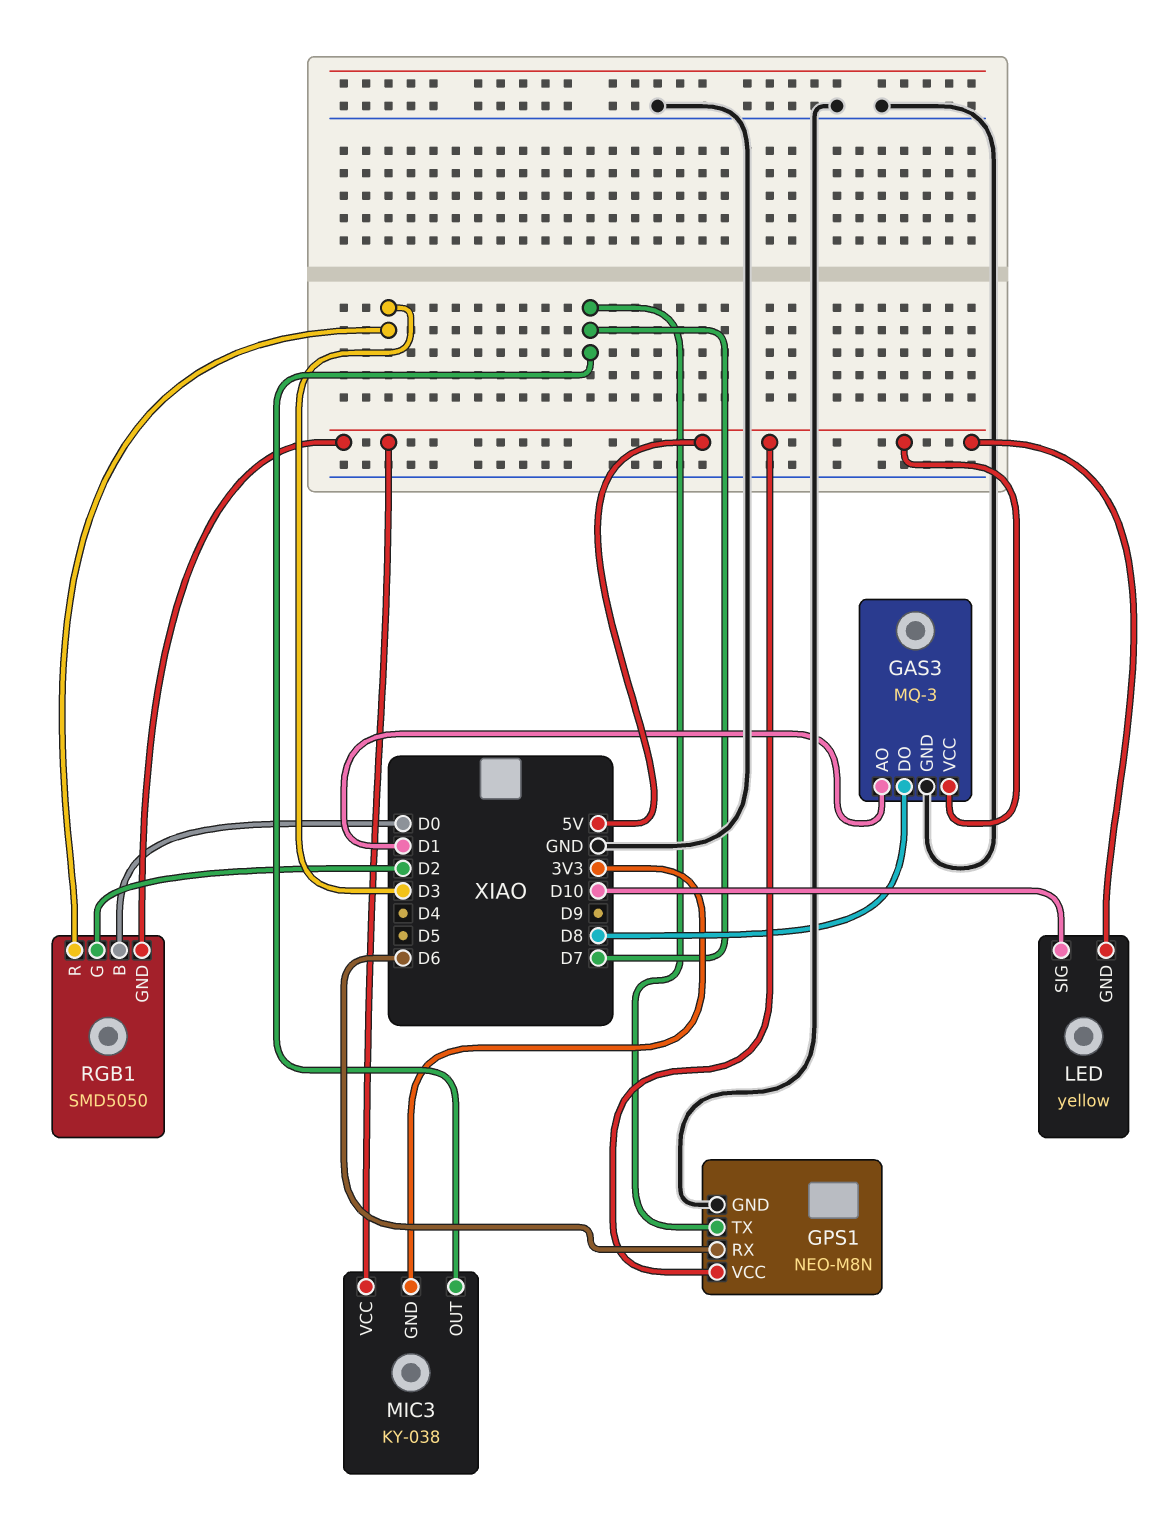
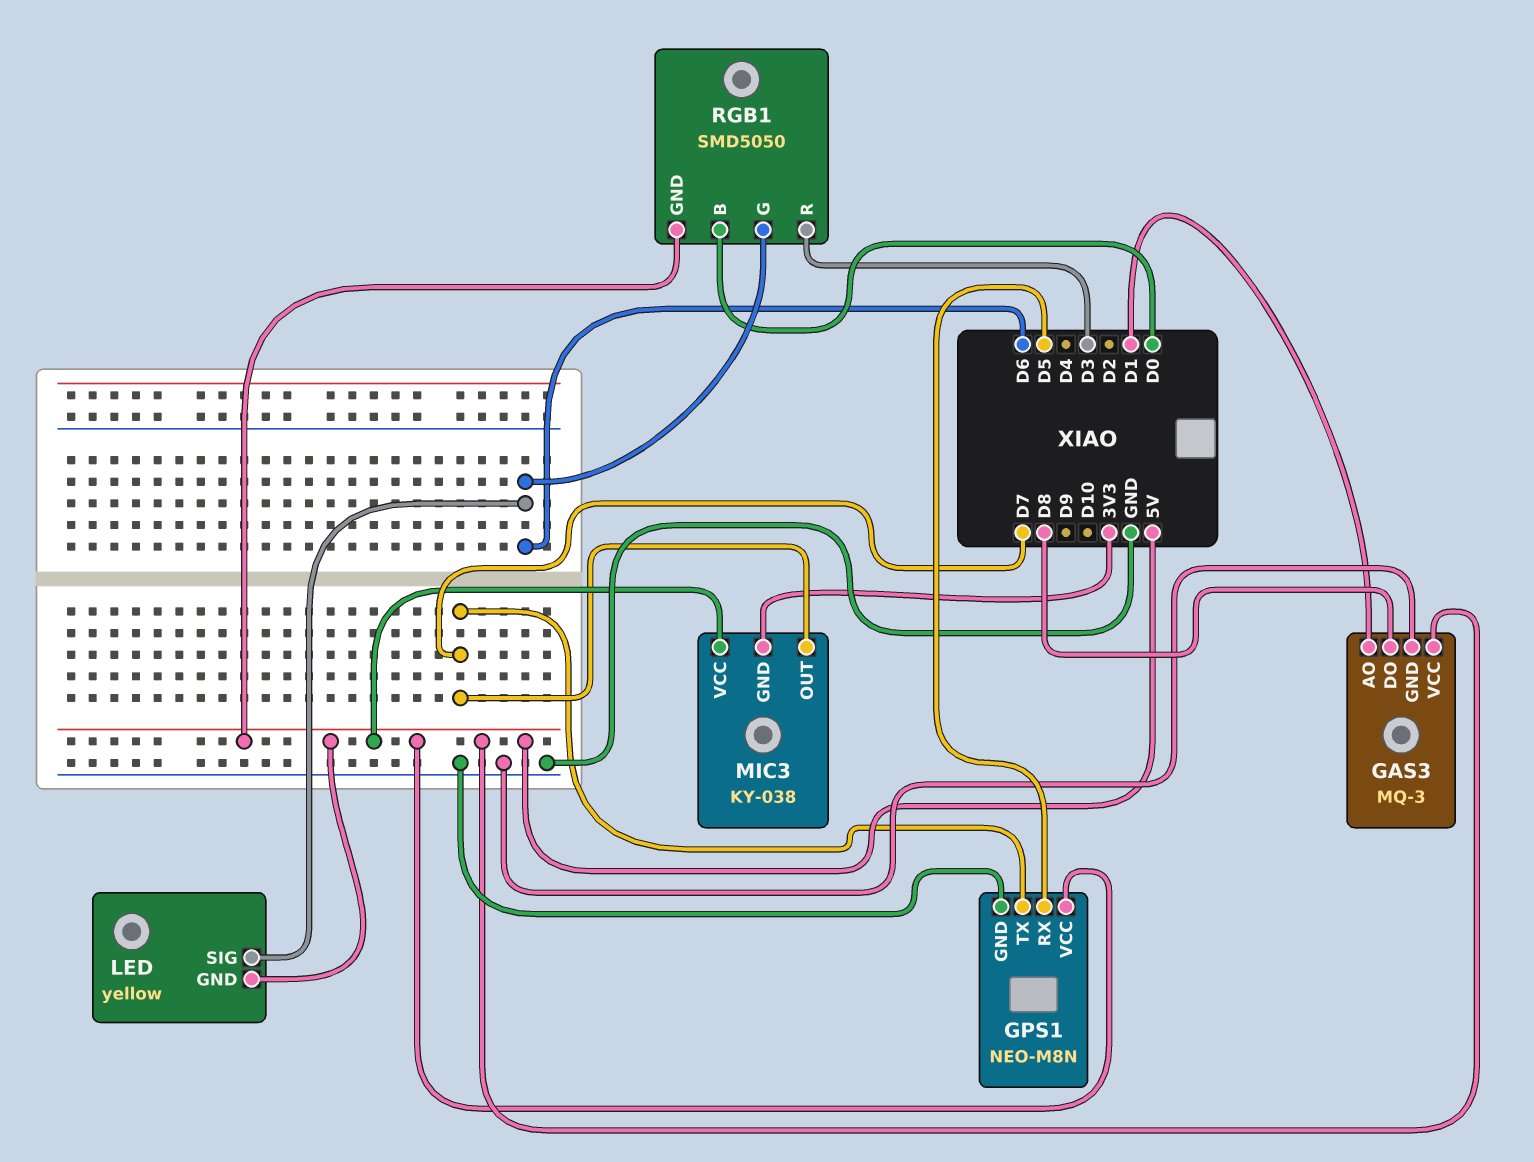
GPS1 pin RX: D6 -> D5
LED pin SIG: D10 -> D6
RGB1 pin G: D2 -> D6

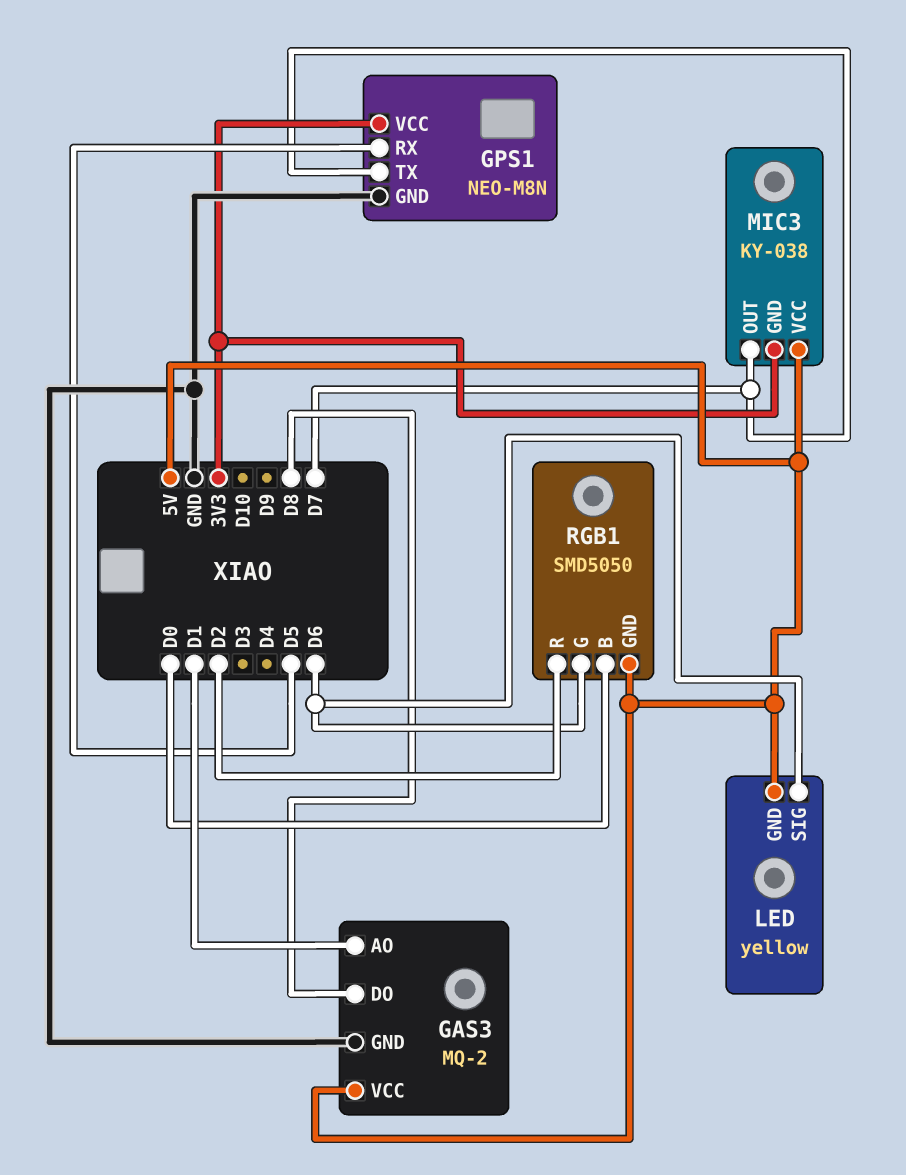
GAS3: MQ-3 -> MQ-2
GPS1 pin VCC: 5V -> 3V3
RGB1 pin R: D3 -> D2

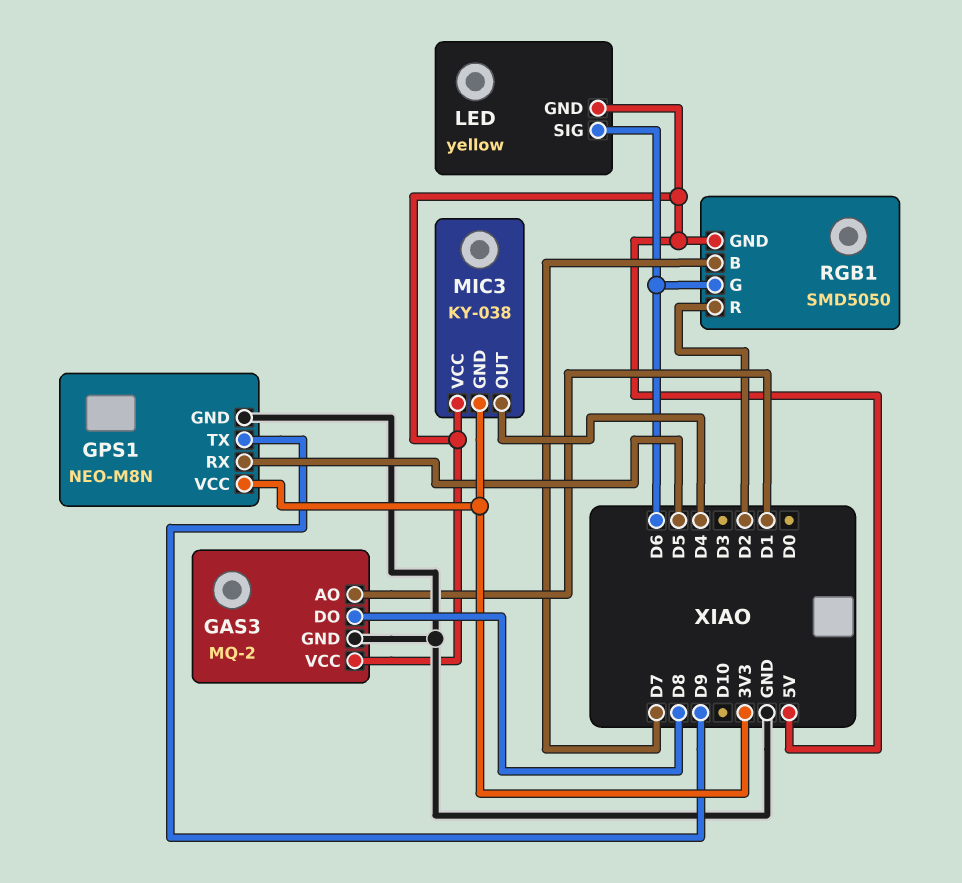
GPS1 pin TX: D7 -> D9
MIC3 pin OUT: D7 -> D4
RGB1 pin B: D0 -> D7

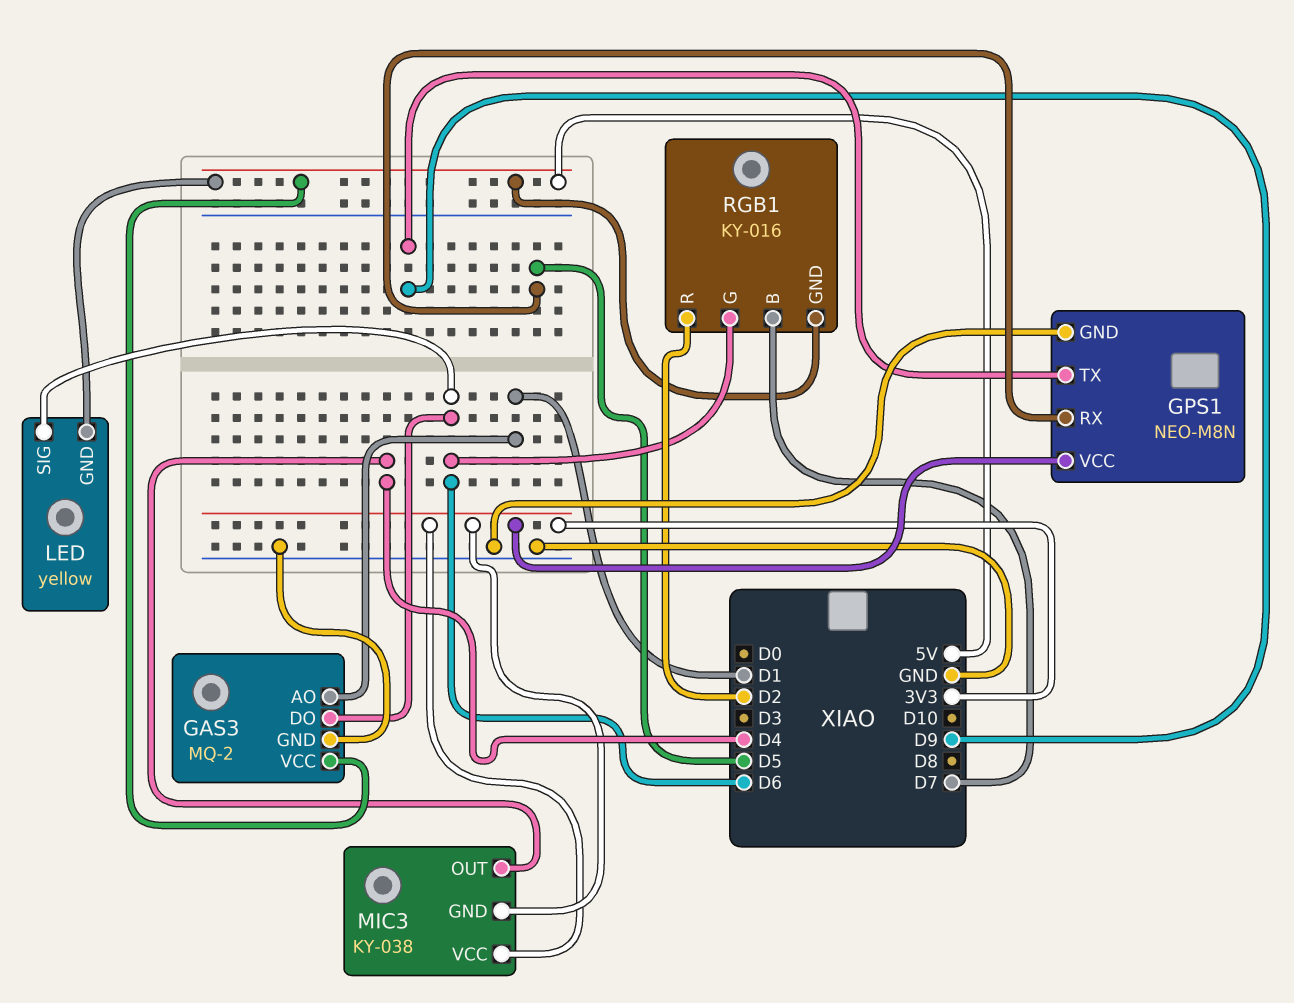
GAS3 pin DO: D8 -> D6
MIC3 pin VCC: 5V -> 3V3
RGB1: SMD5050 -> KY-016

